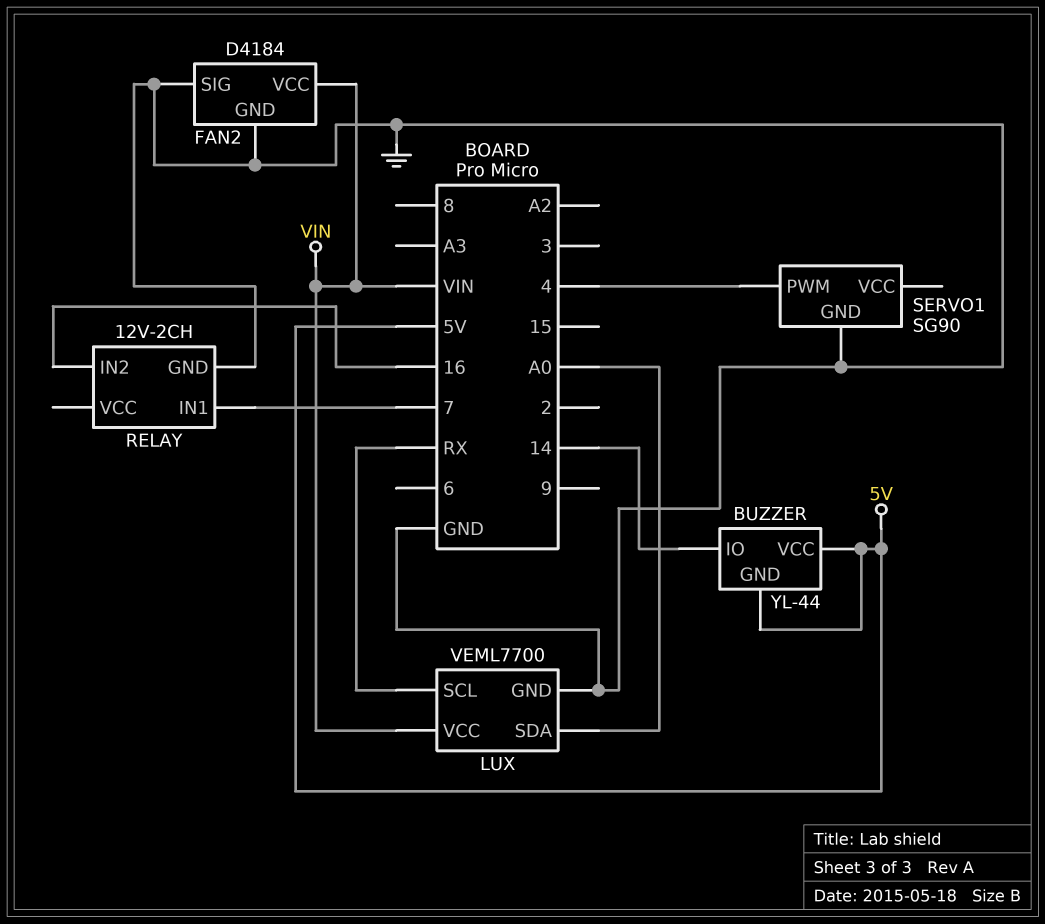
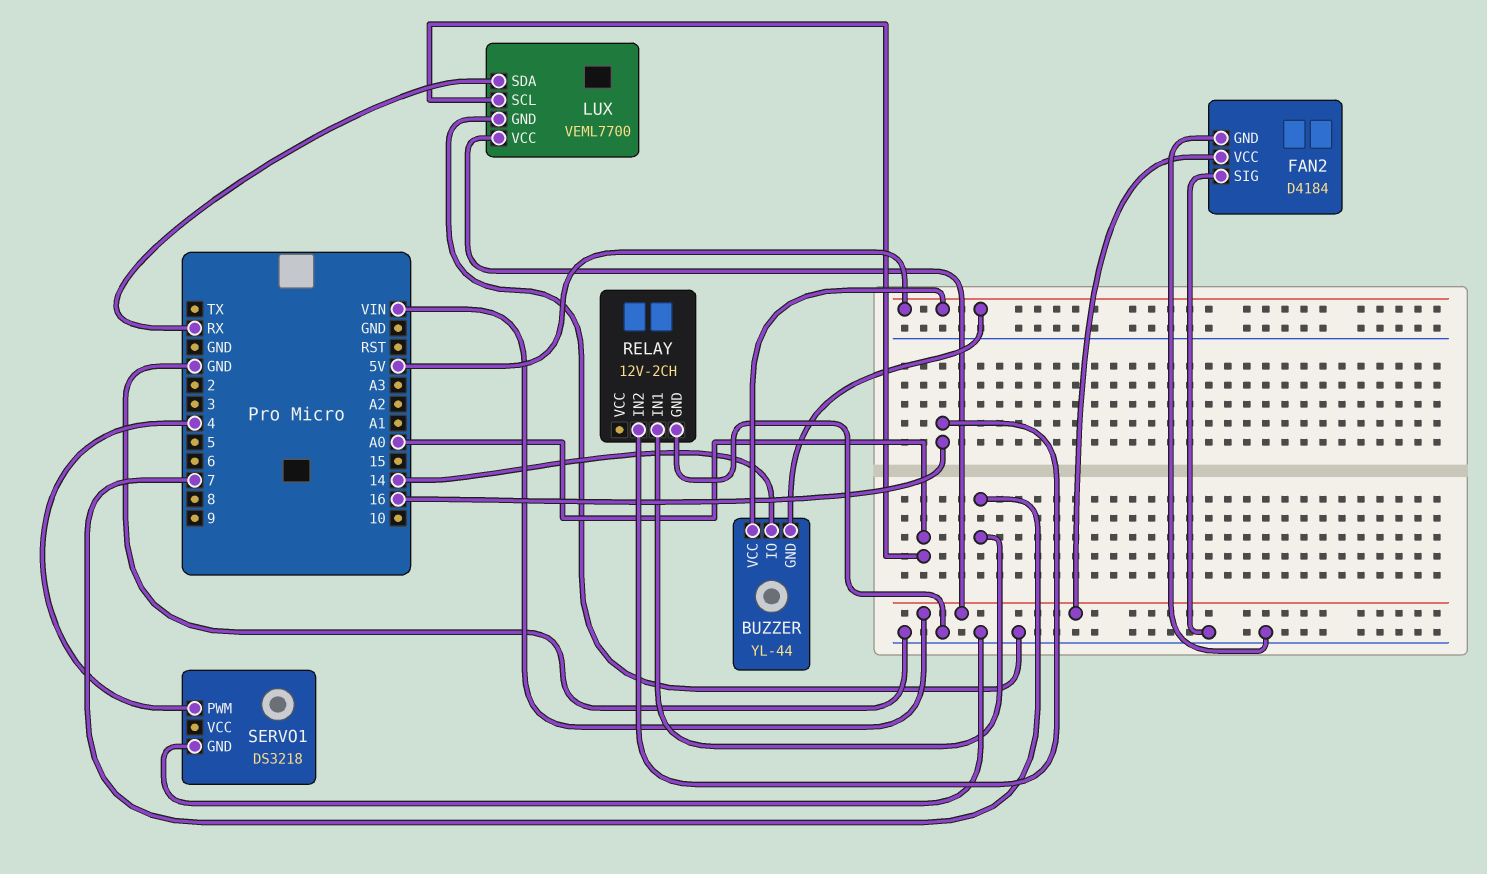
LUX pin SCL: RX -> A0
LUX pin SDA: A0 -> RX
SERVO1: SG90 -> DS3218

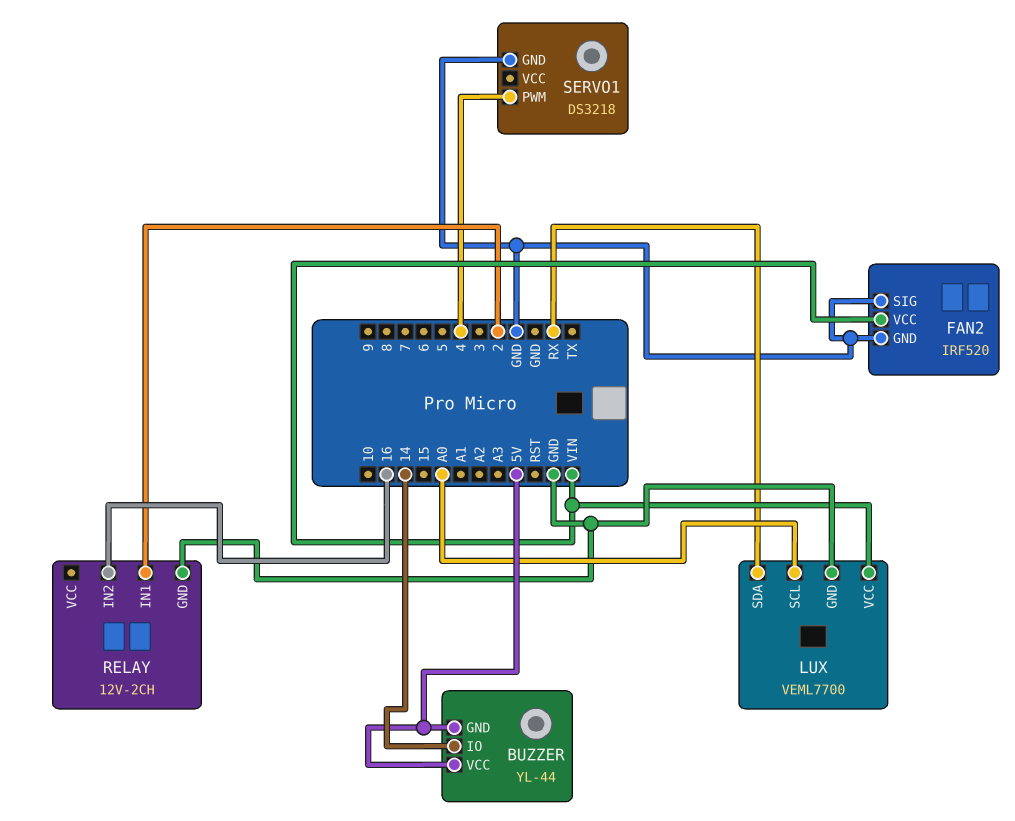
FAN2: D4184 -> IRF520
RELAY pin IN1: 7 -> 2

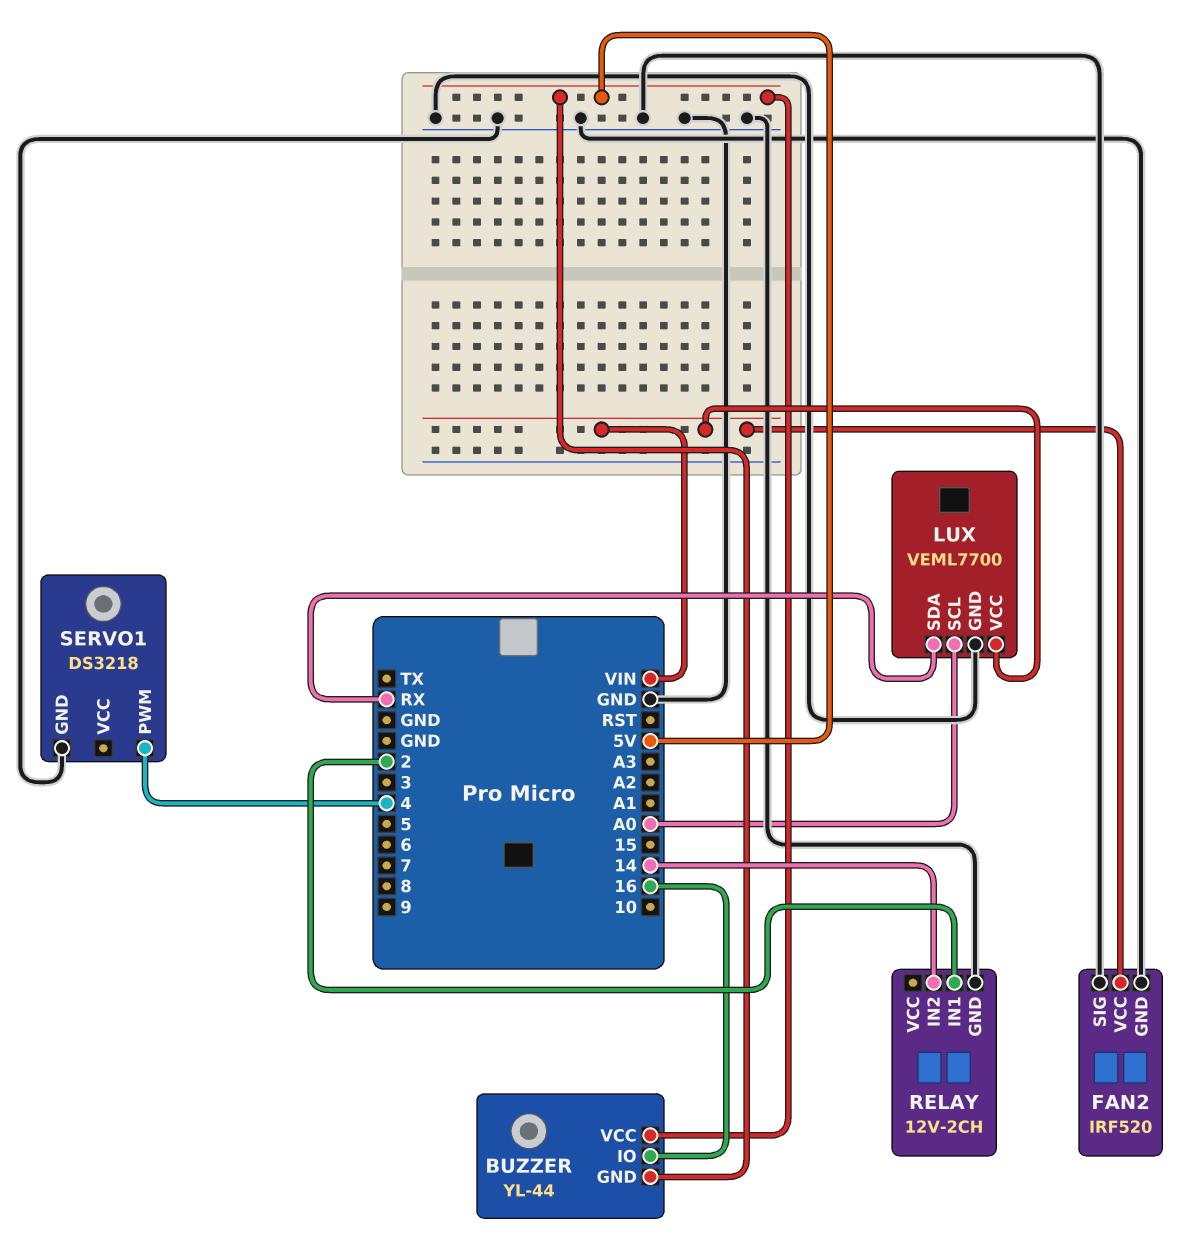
BUZZER pin IO: 14 -> 16
RELAY pin IN2: 16 -> 14

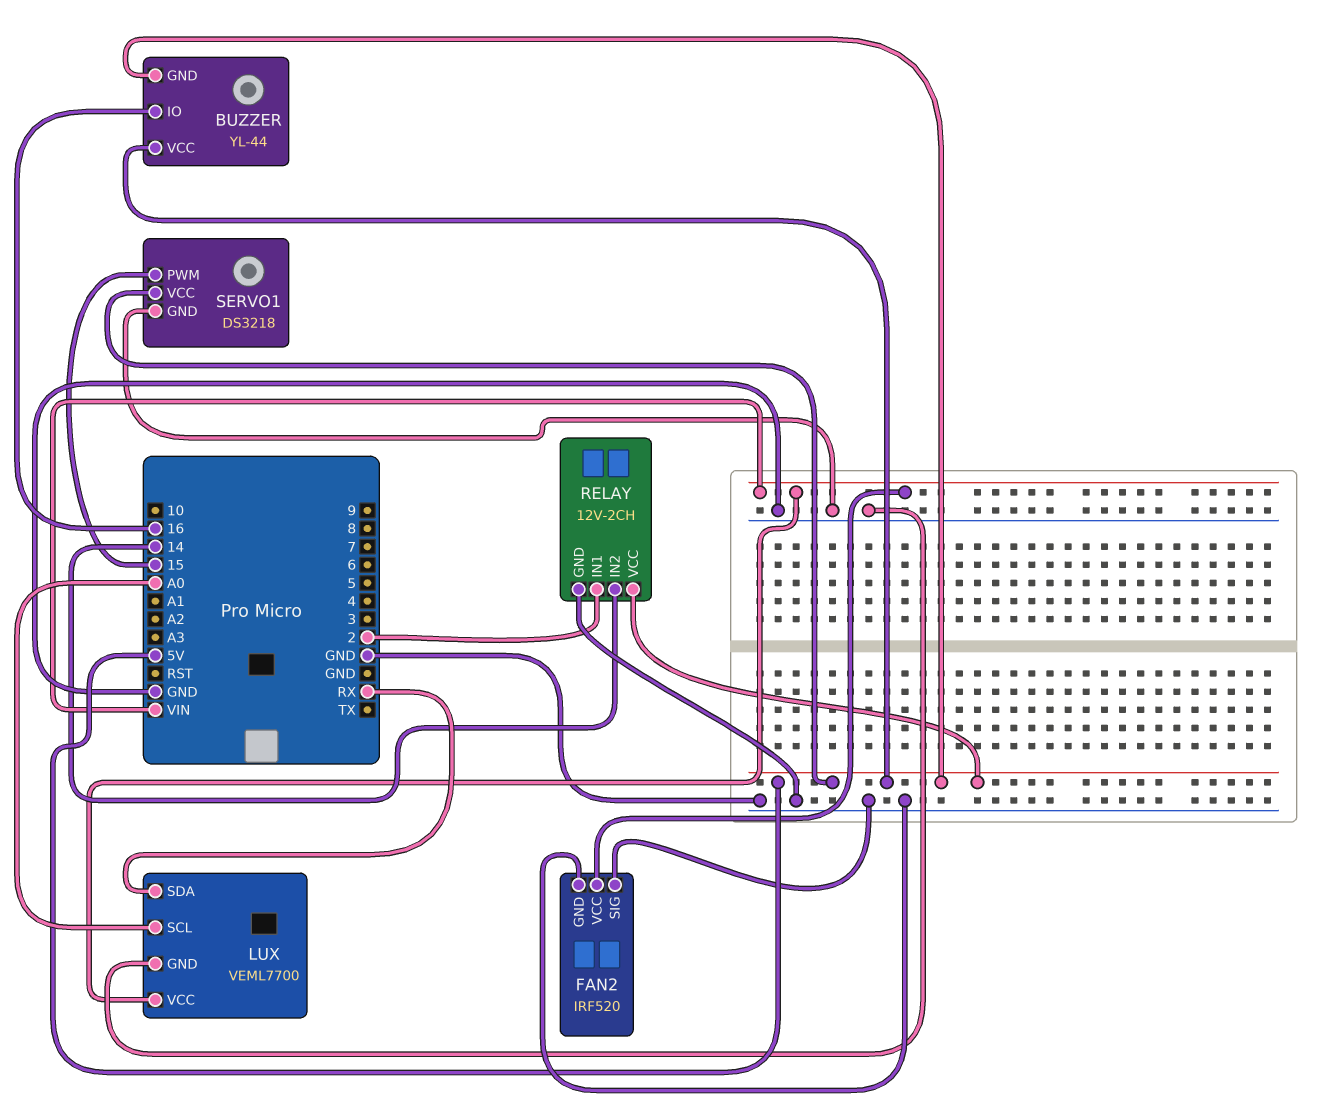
RELAY pin VCC: none -> 5V
SERVO1 pin PWM: 4 -> 15
SERVO1 pin VCC: none -> 5V

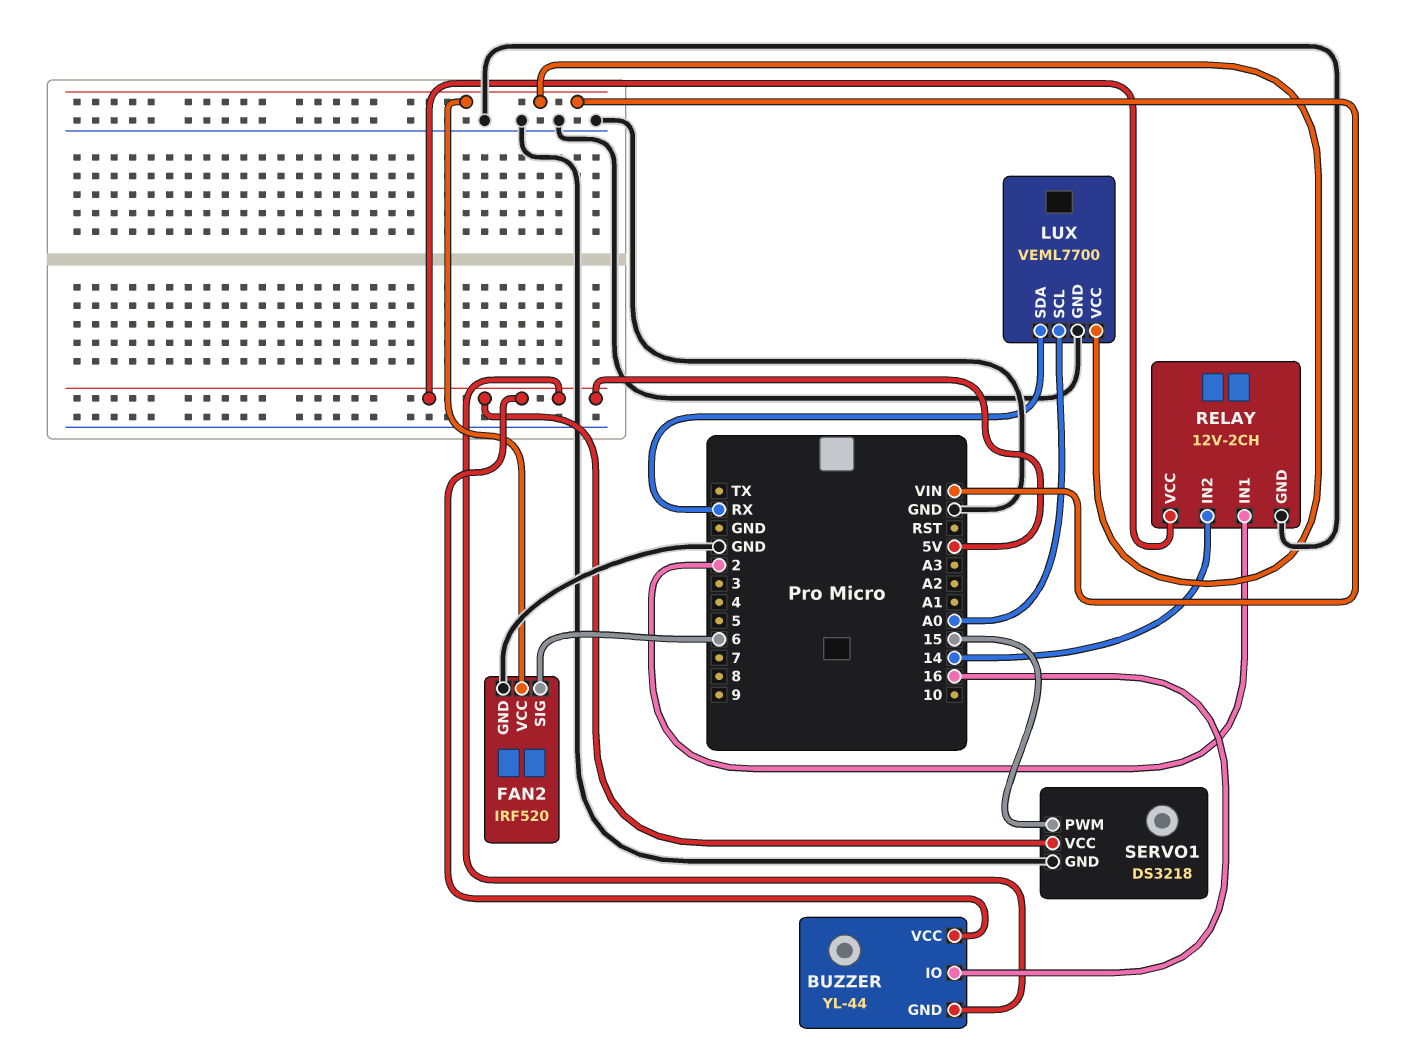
FAN2 pin SIG: GND -> 6

